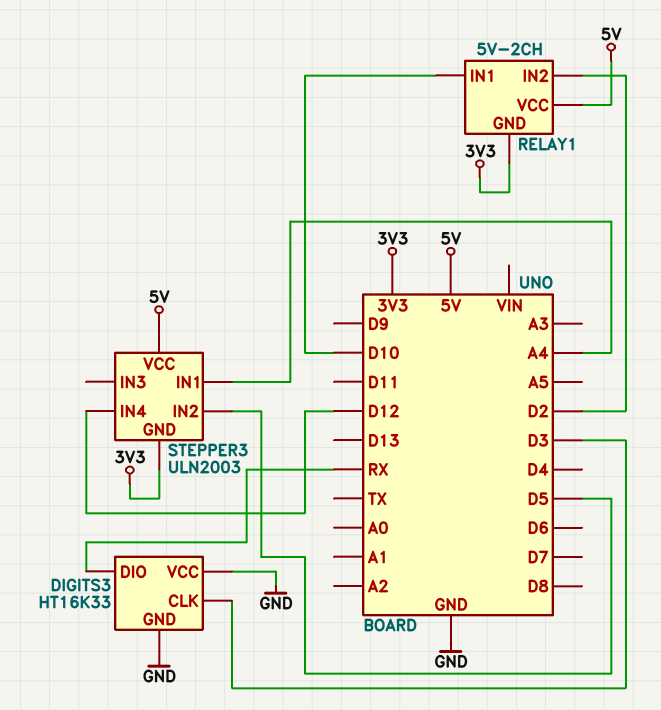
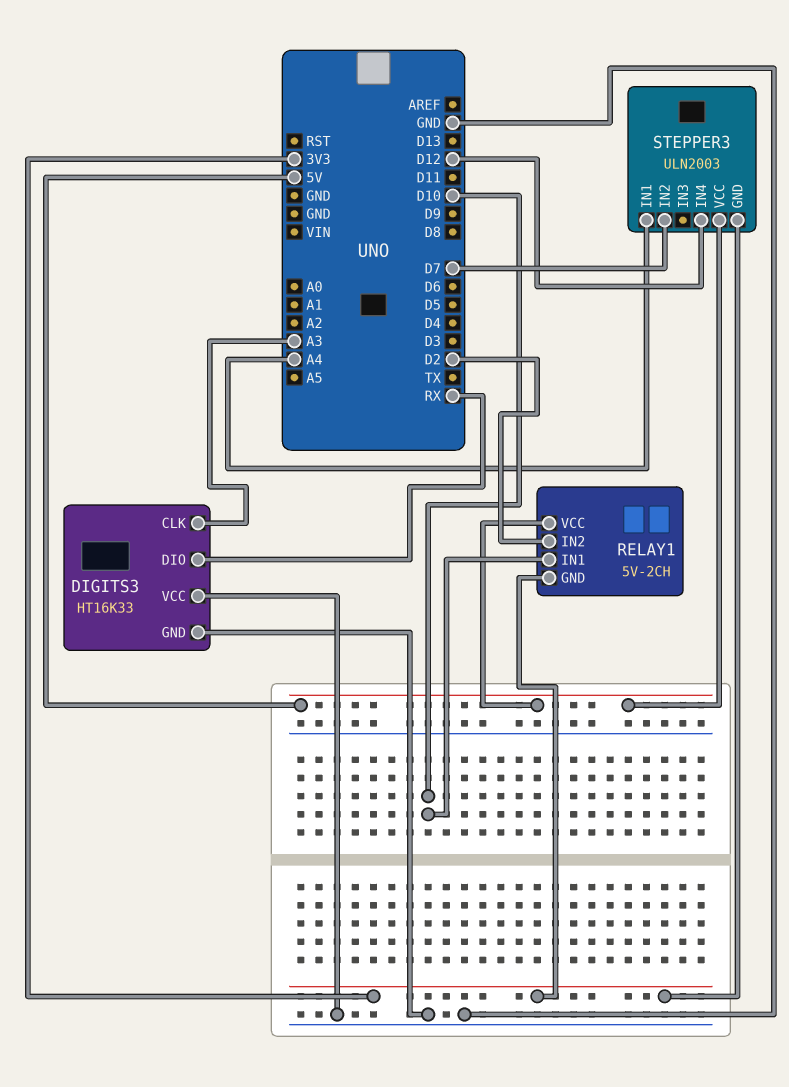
DIGITS3 pin CLK: D3 -> A3
STEPPER3 pin IN2: D5 -> D7

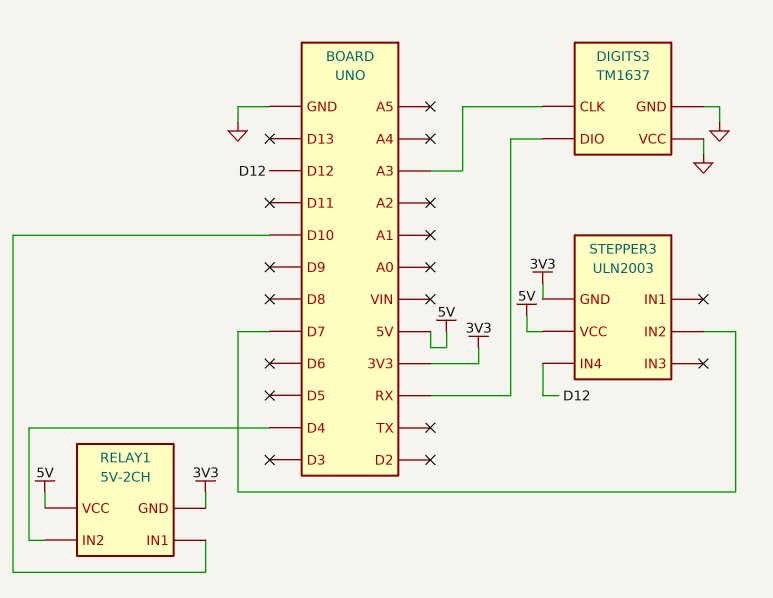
DIGITS3: HT16K33 -> TM1637
RELAY1 pin IN2: D2 -> D4
STEPPER3 pin IN1: A4 -> none

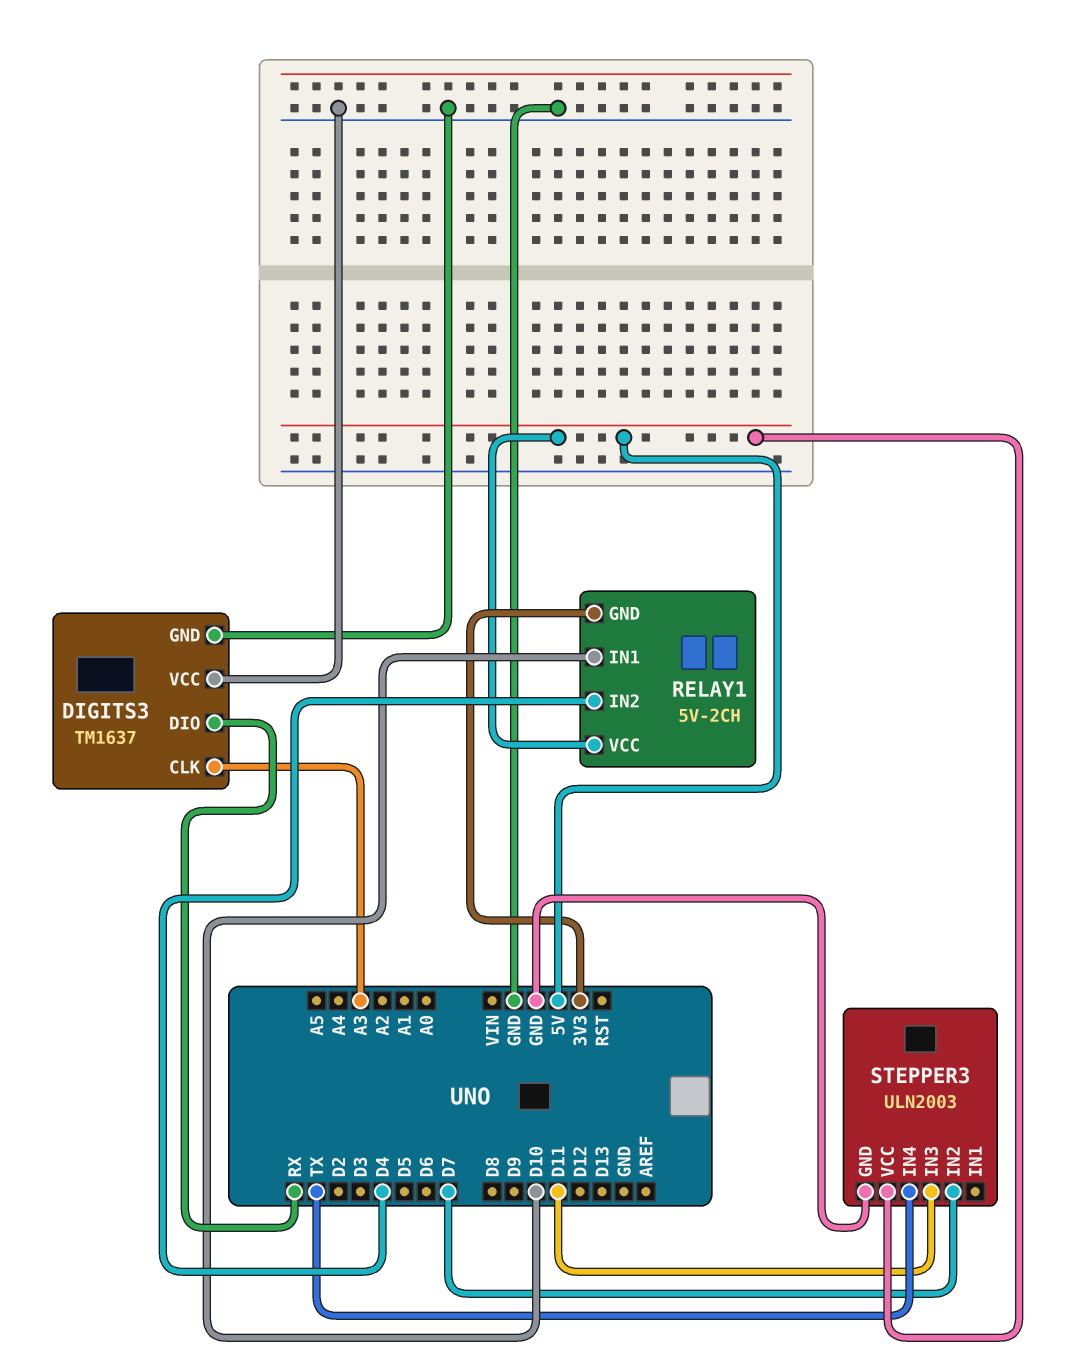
STEPPER3 pin GND: 3V3 -> GND
STEPPER3 pin IN3: none -> D11
STEPPER3 pin IN4: D12 -> TX

